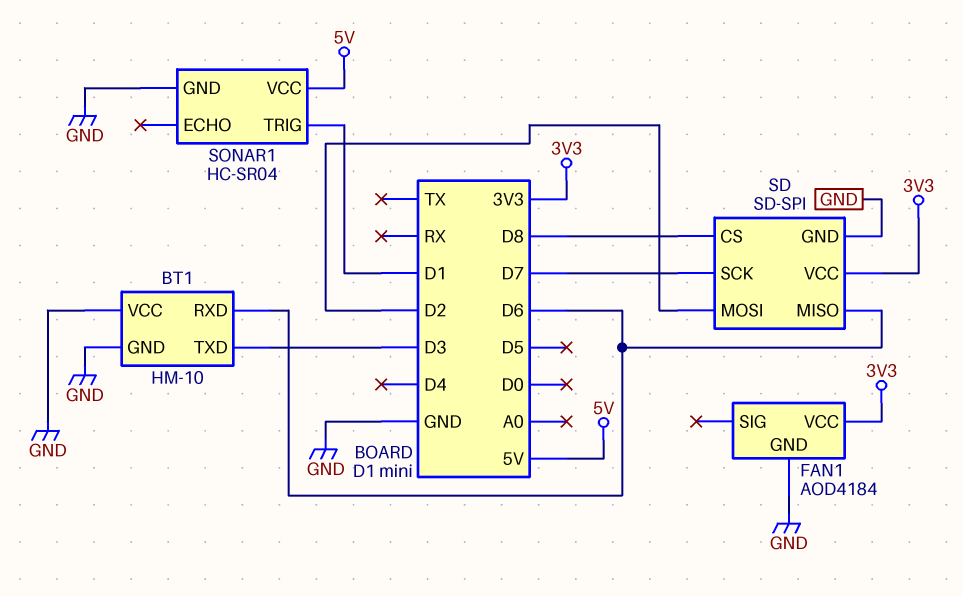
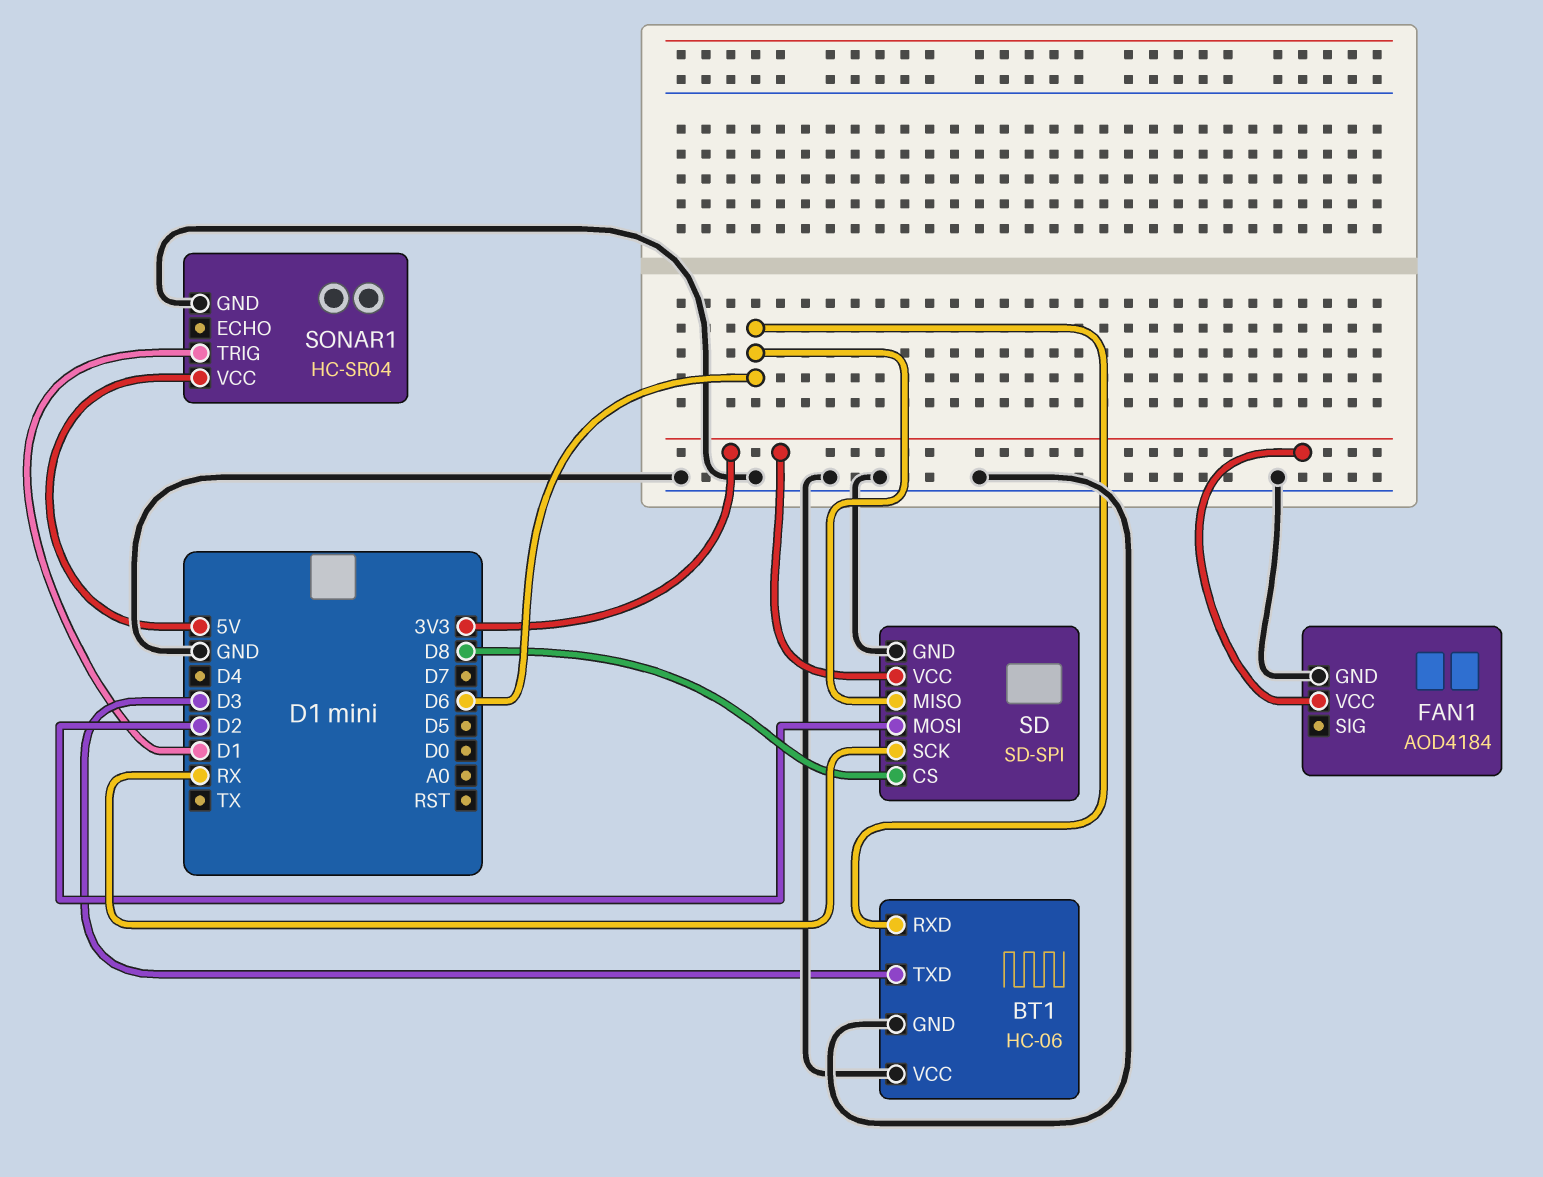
BT1: HM-10 -> HC-06
SD pin SCK: D7 -> RX

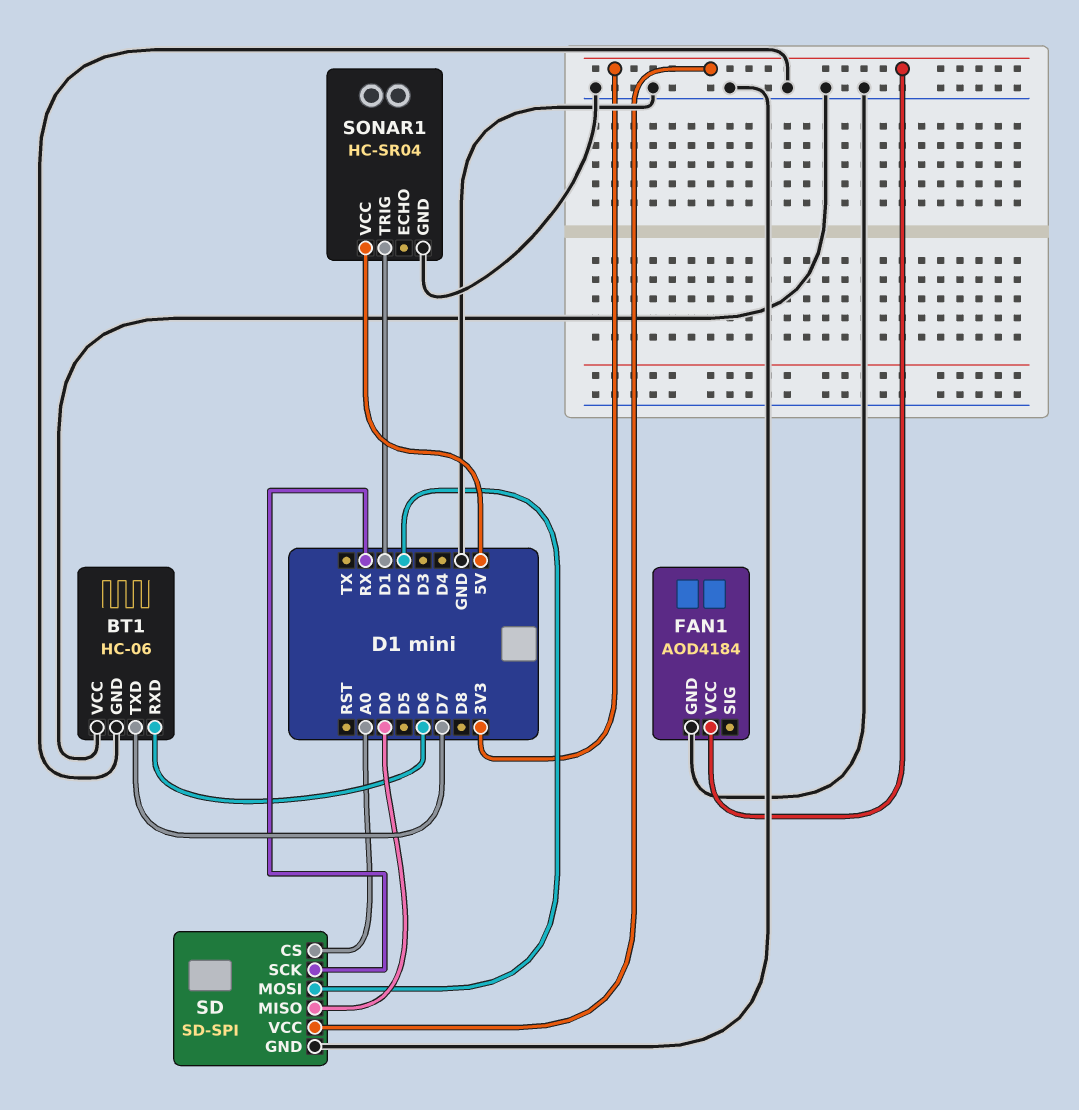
BT1 pin TXD: D3 -> D7
SD pin CS: D8 -> A0
SD pin MISO: D6 -> D0

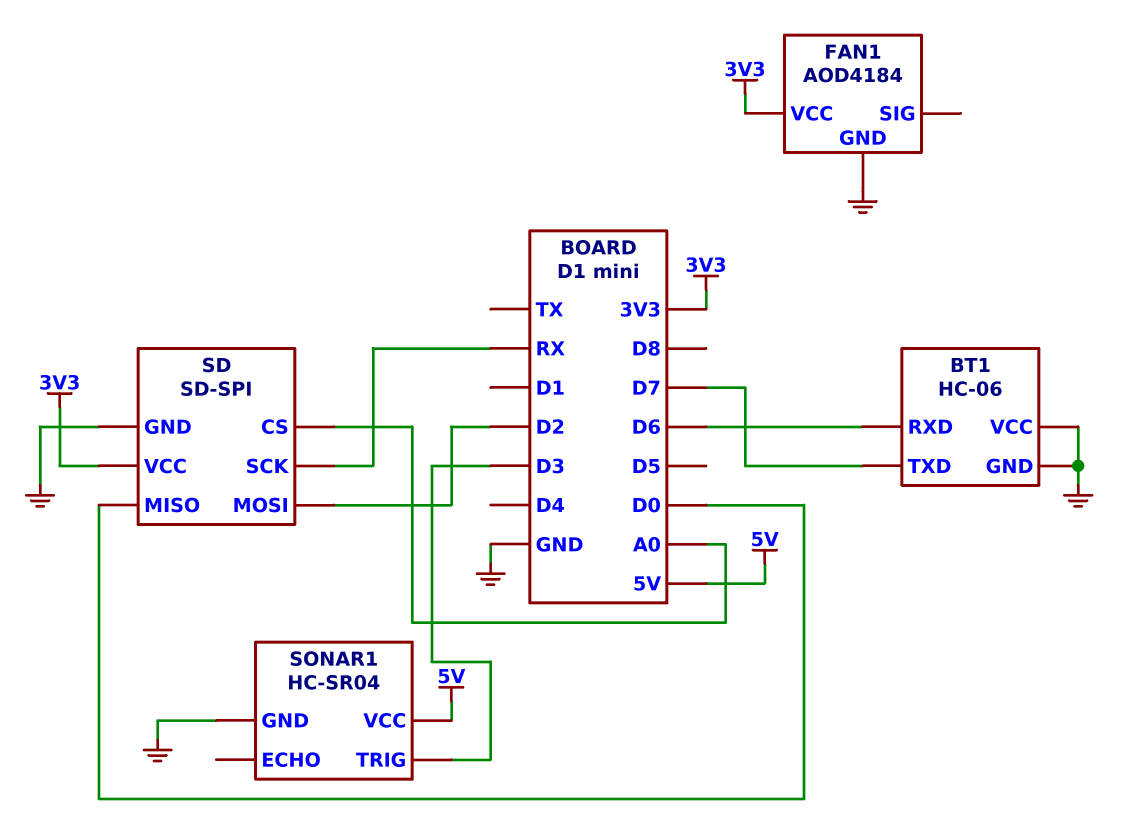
SONAR1 pin TRIG: D1 -> D3

